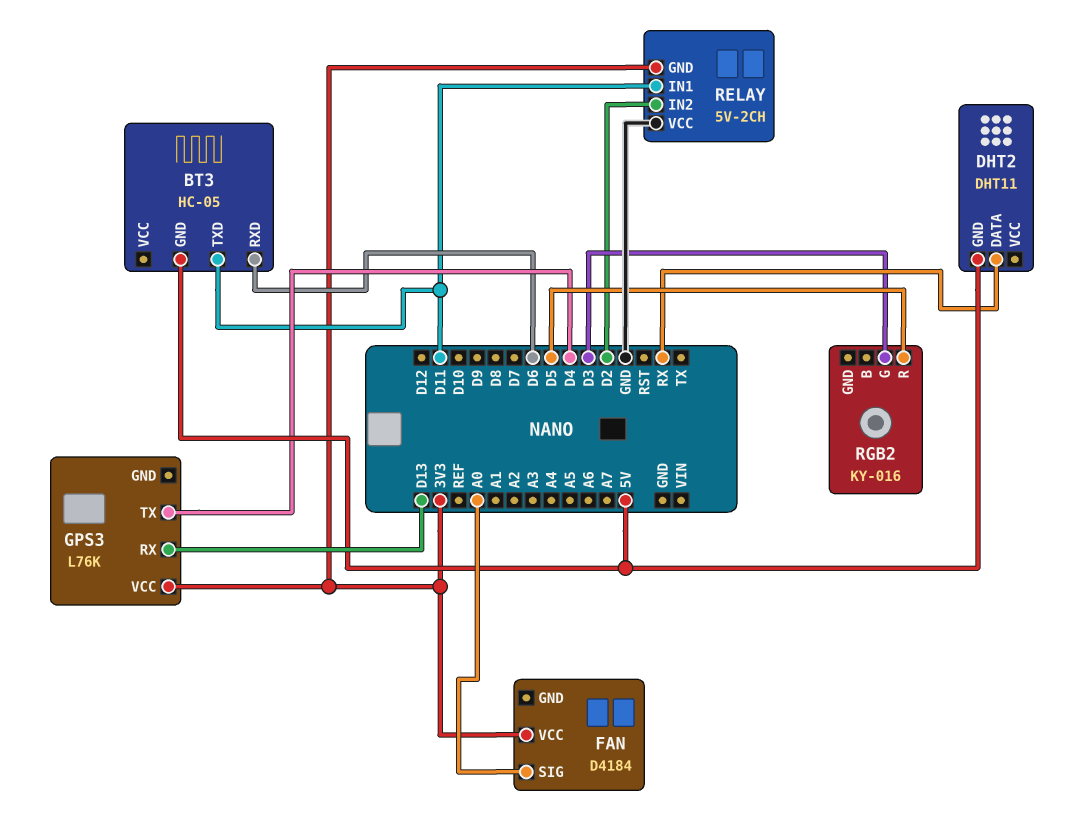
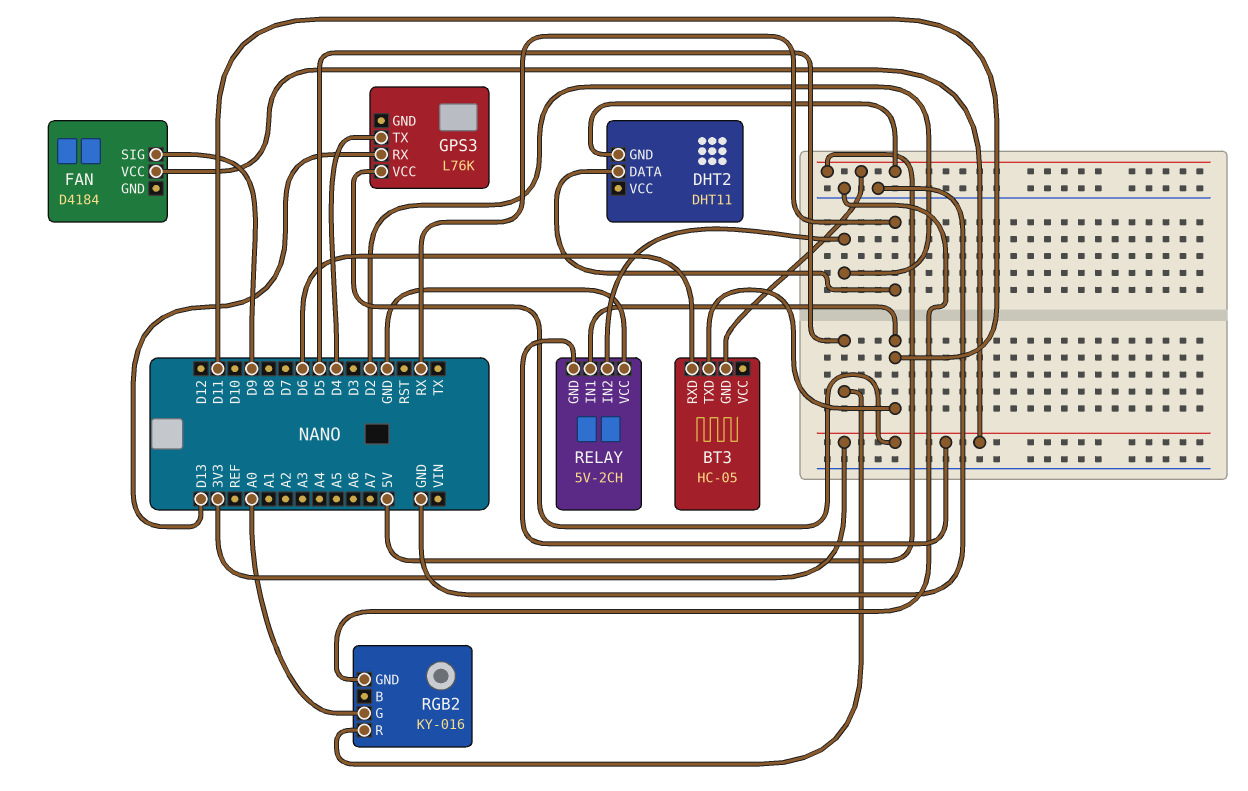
FAN pin SIG: A0 -> D9
RGB2 pin G: D3 -> A0
RGB2 pin GND: none -> GND

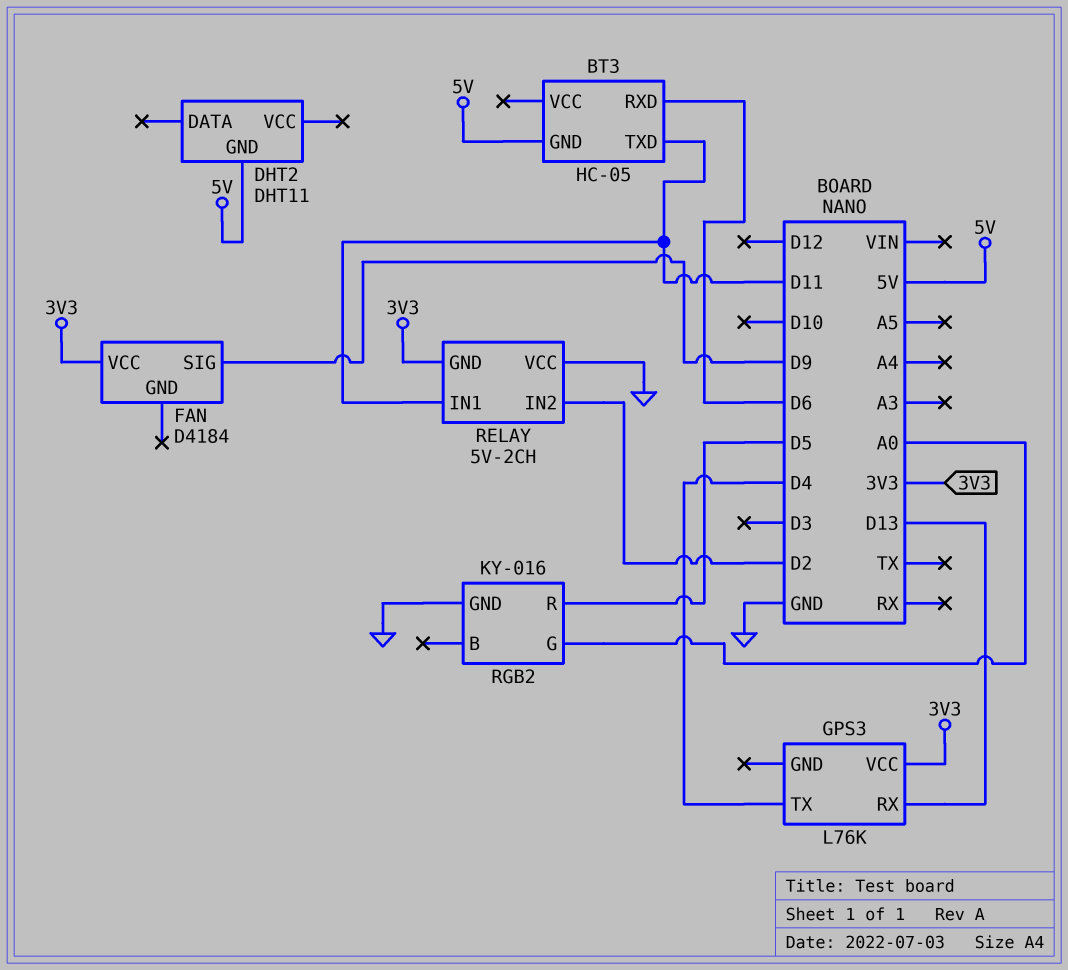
DHT2 pin DATA: RX -> none

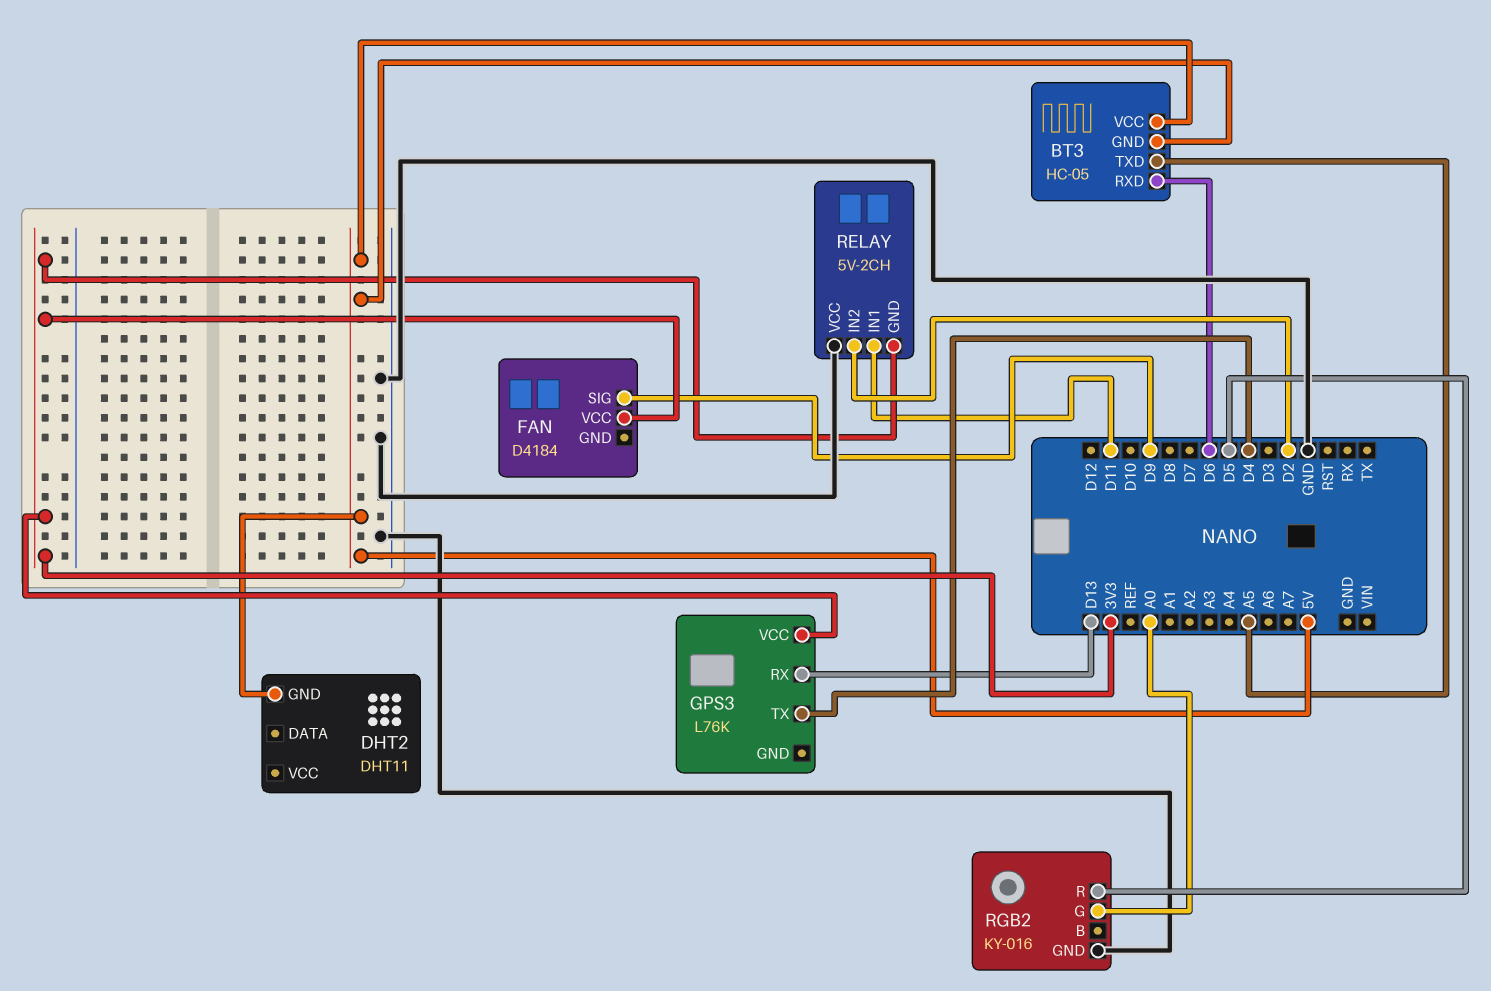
BT3 pin TXD: D11 -> A5
BT3 pin VCC: none -> 5V

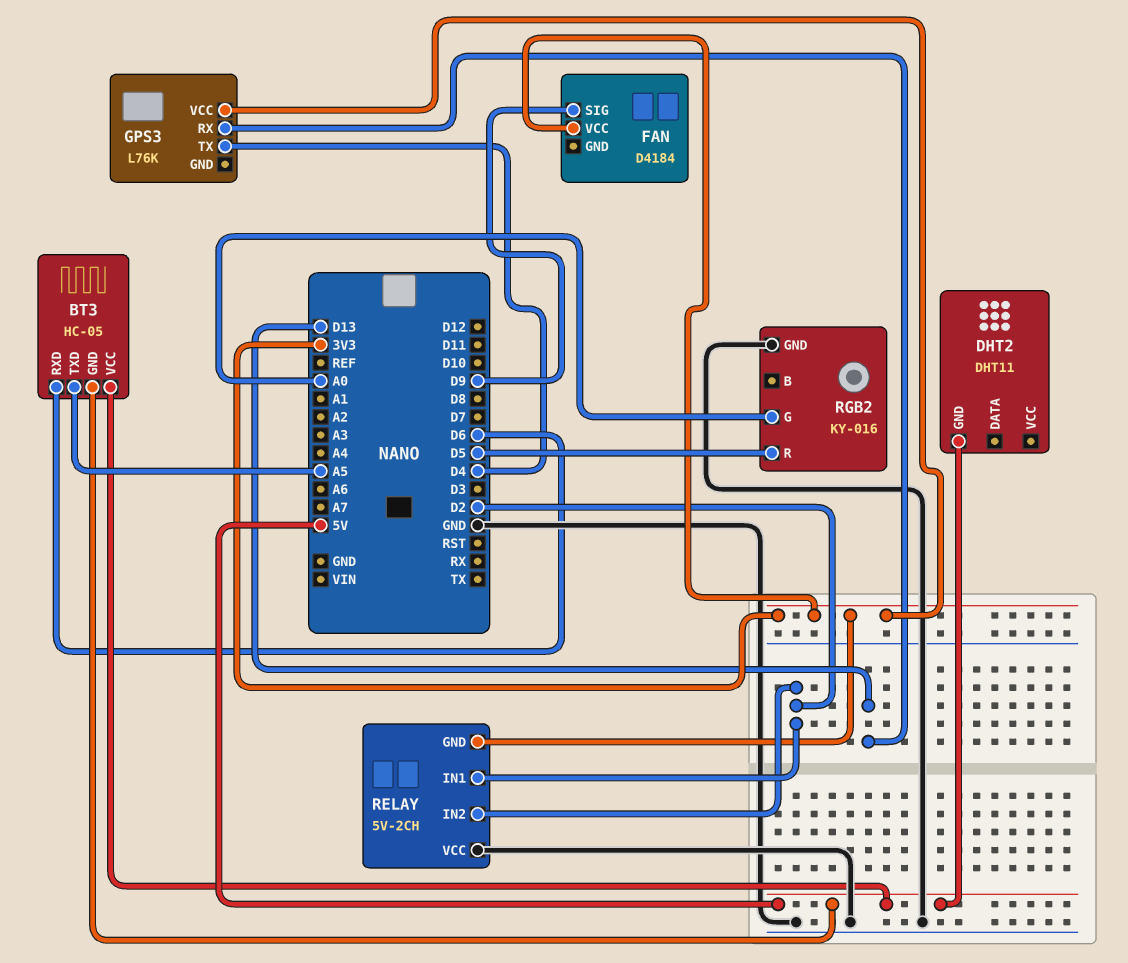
RELAY pin IN1: D11 -> D2

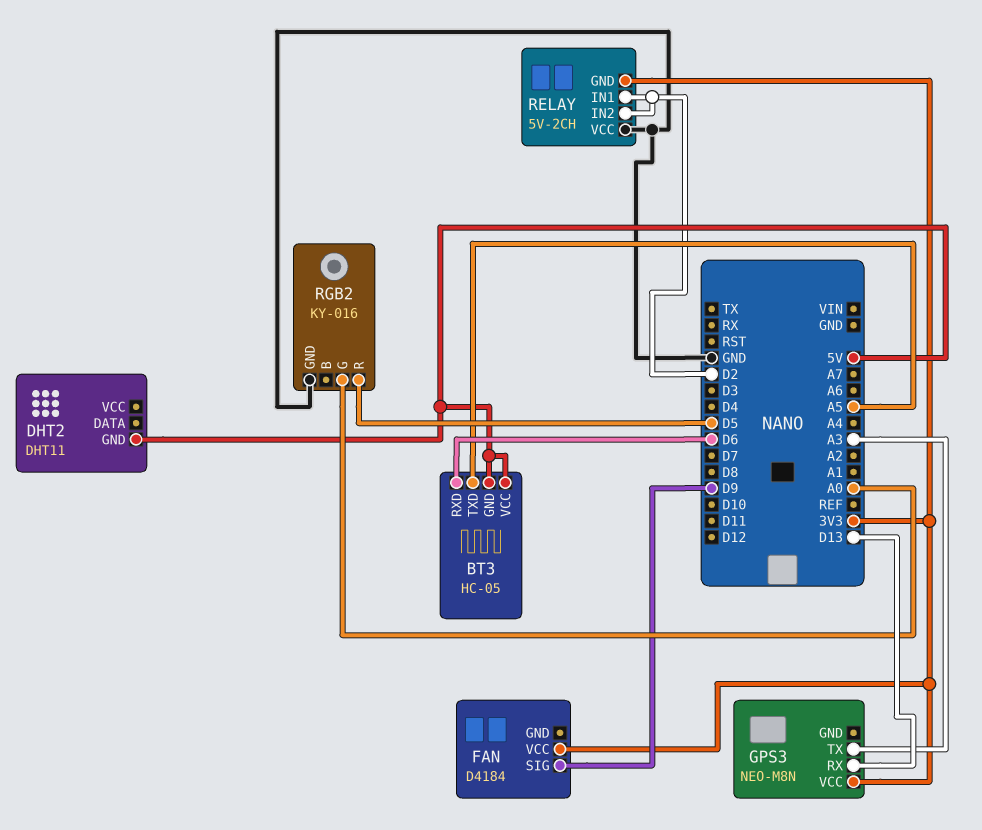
GPS3: L76K -> NEO-M8N
GPS3 pin TX: D4 -> A3

